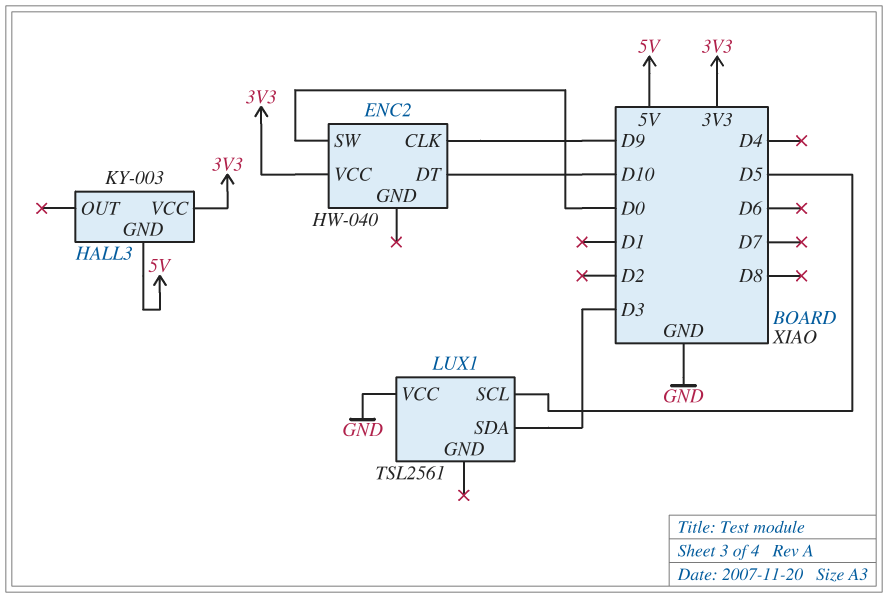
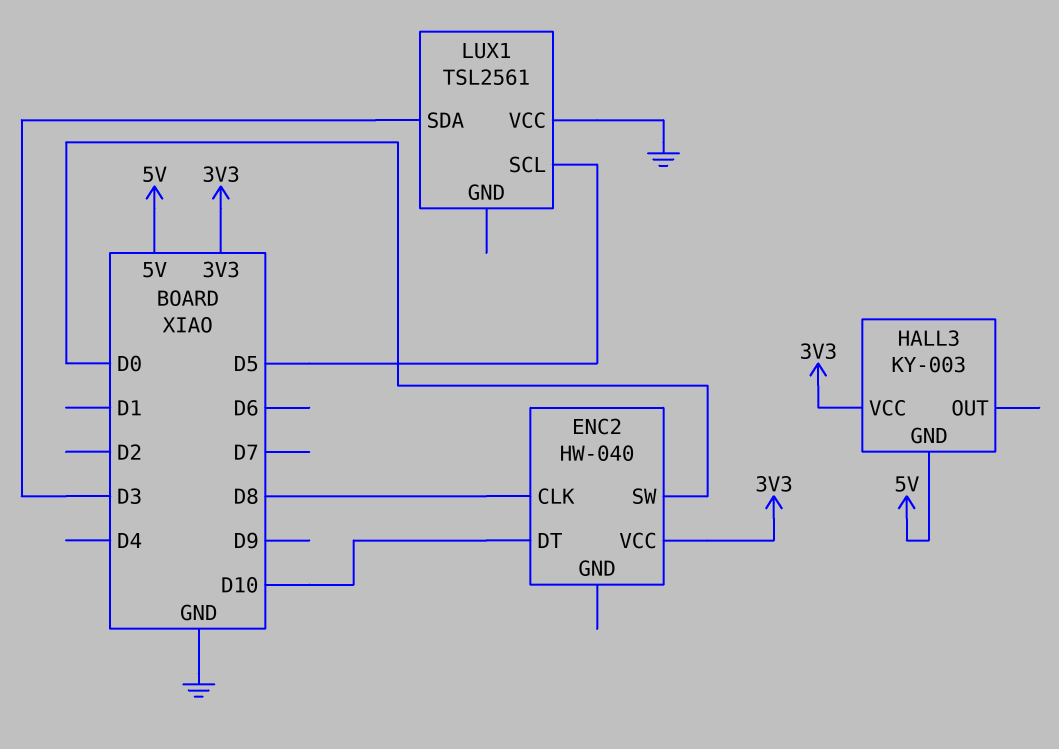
ENC2 pin CLK: D9 -> D8

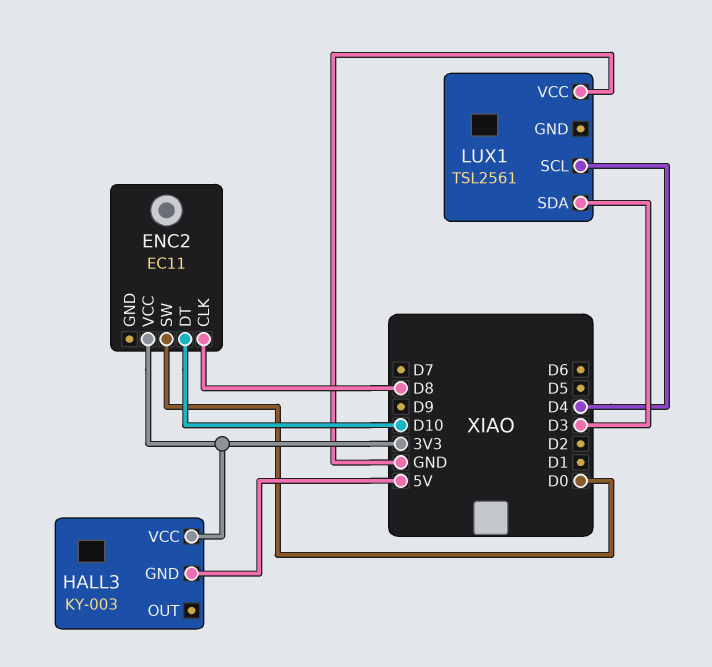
ENC2: HW-040 -> EC11
LUX1 pin SCL: D5 -> D4

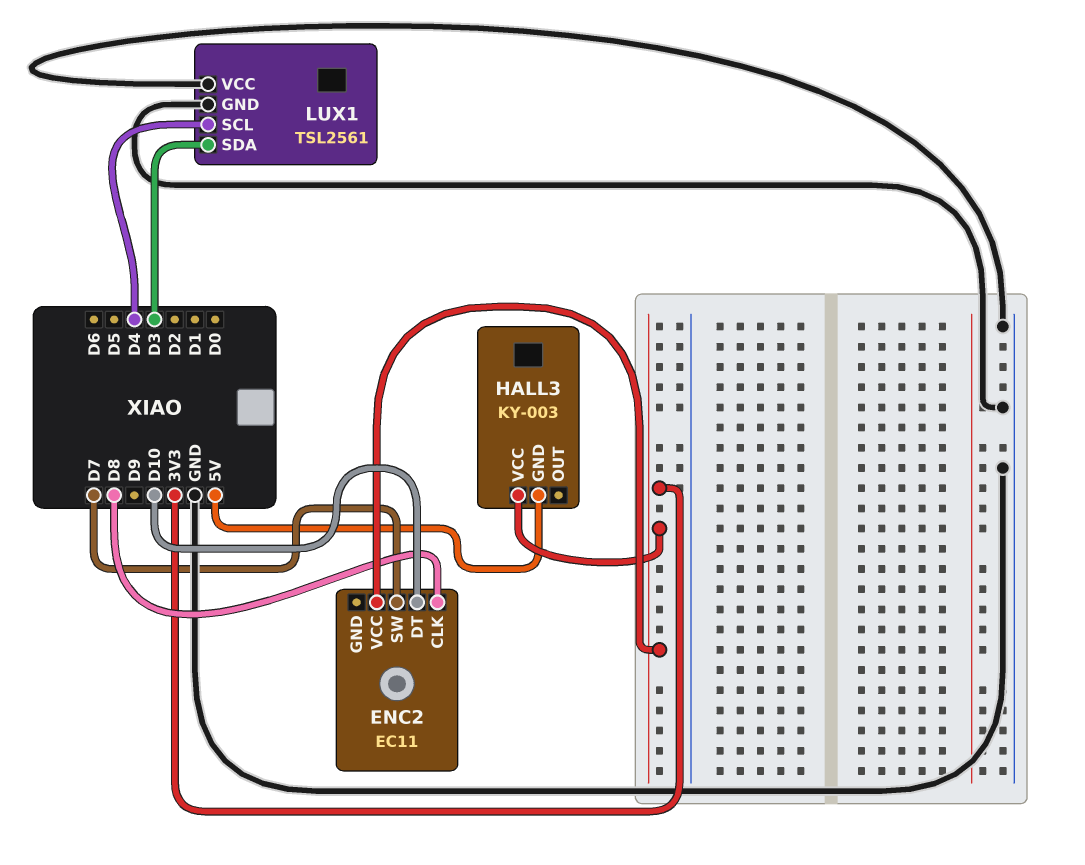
ENC2 pin SW: D0 -> D7
LUX1 pin GND: none -> GND

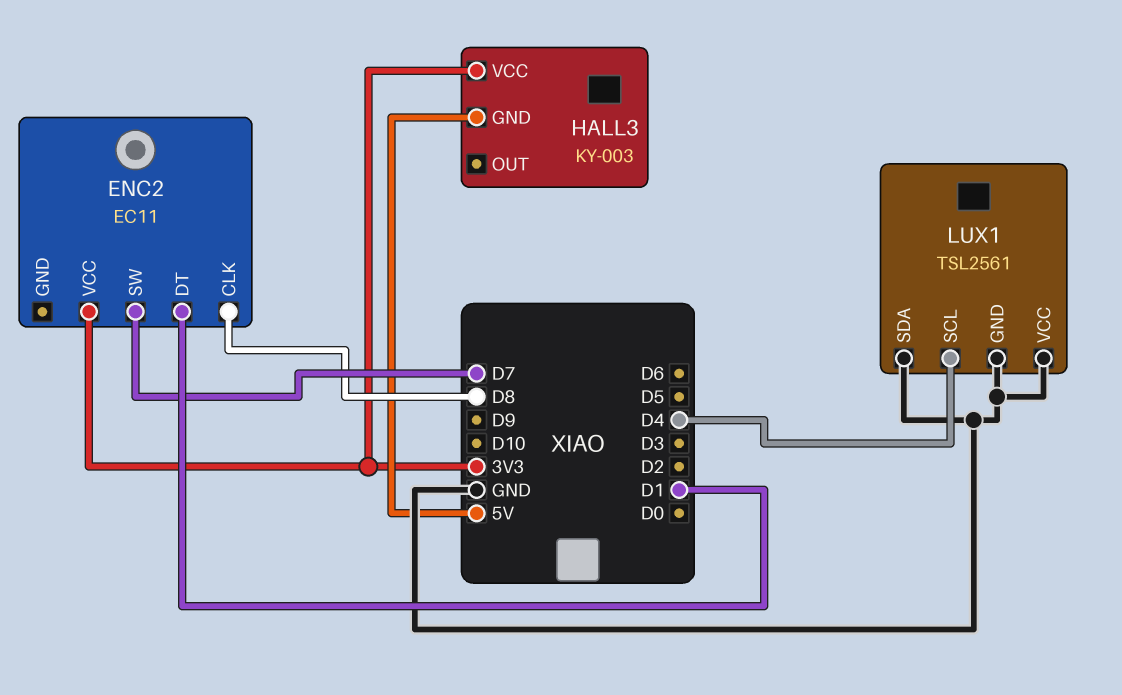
ENC2 pin DT: D10 -> D1
LUX1 pin SDA: D3 -> GND

